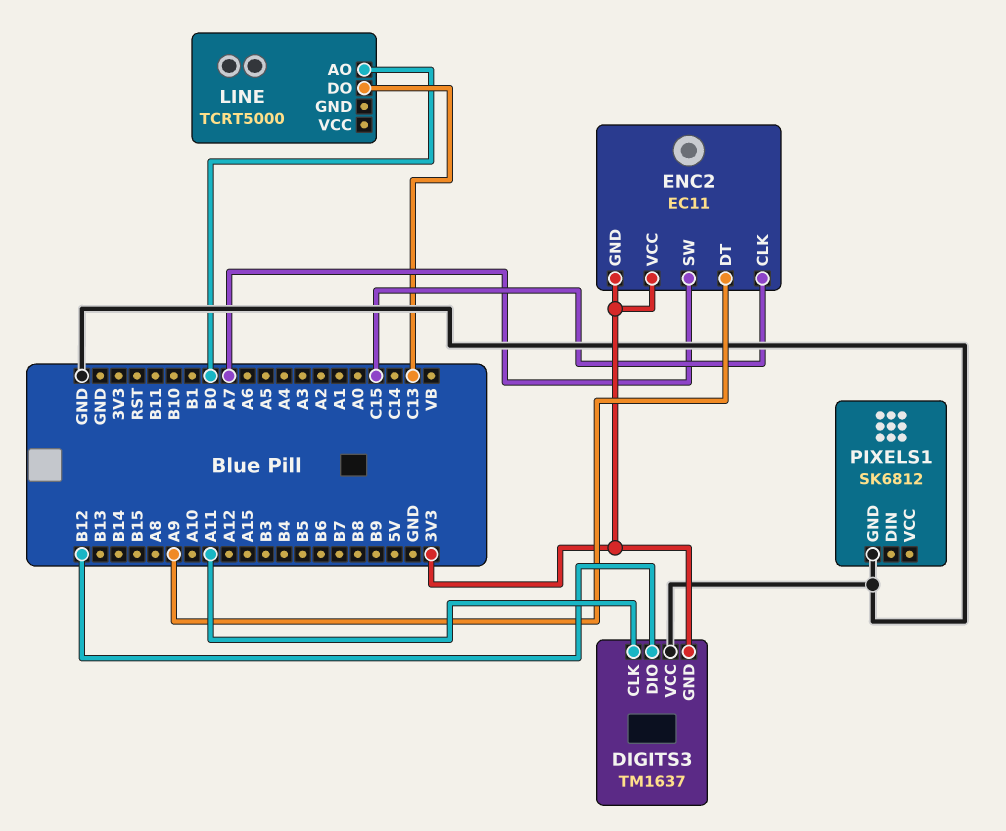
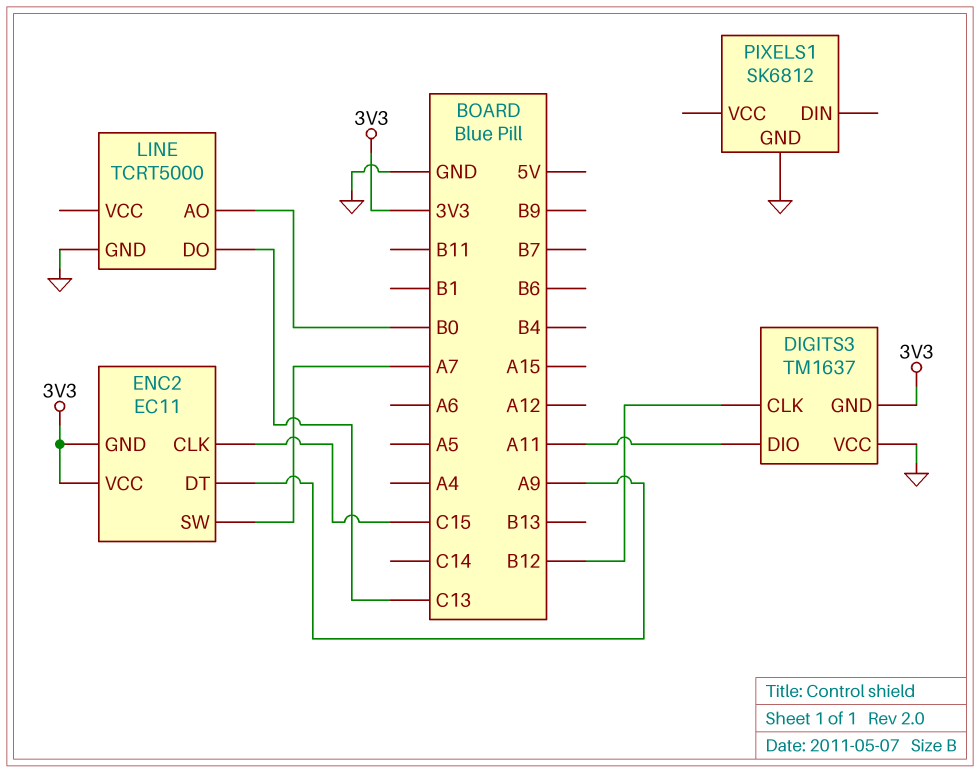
DIGITS3 pin CLK: A11 -> B12
DIGITS3 pin DIO: B12 -> A11
LINE pin GND: none -> GND

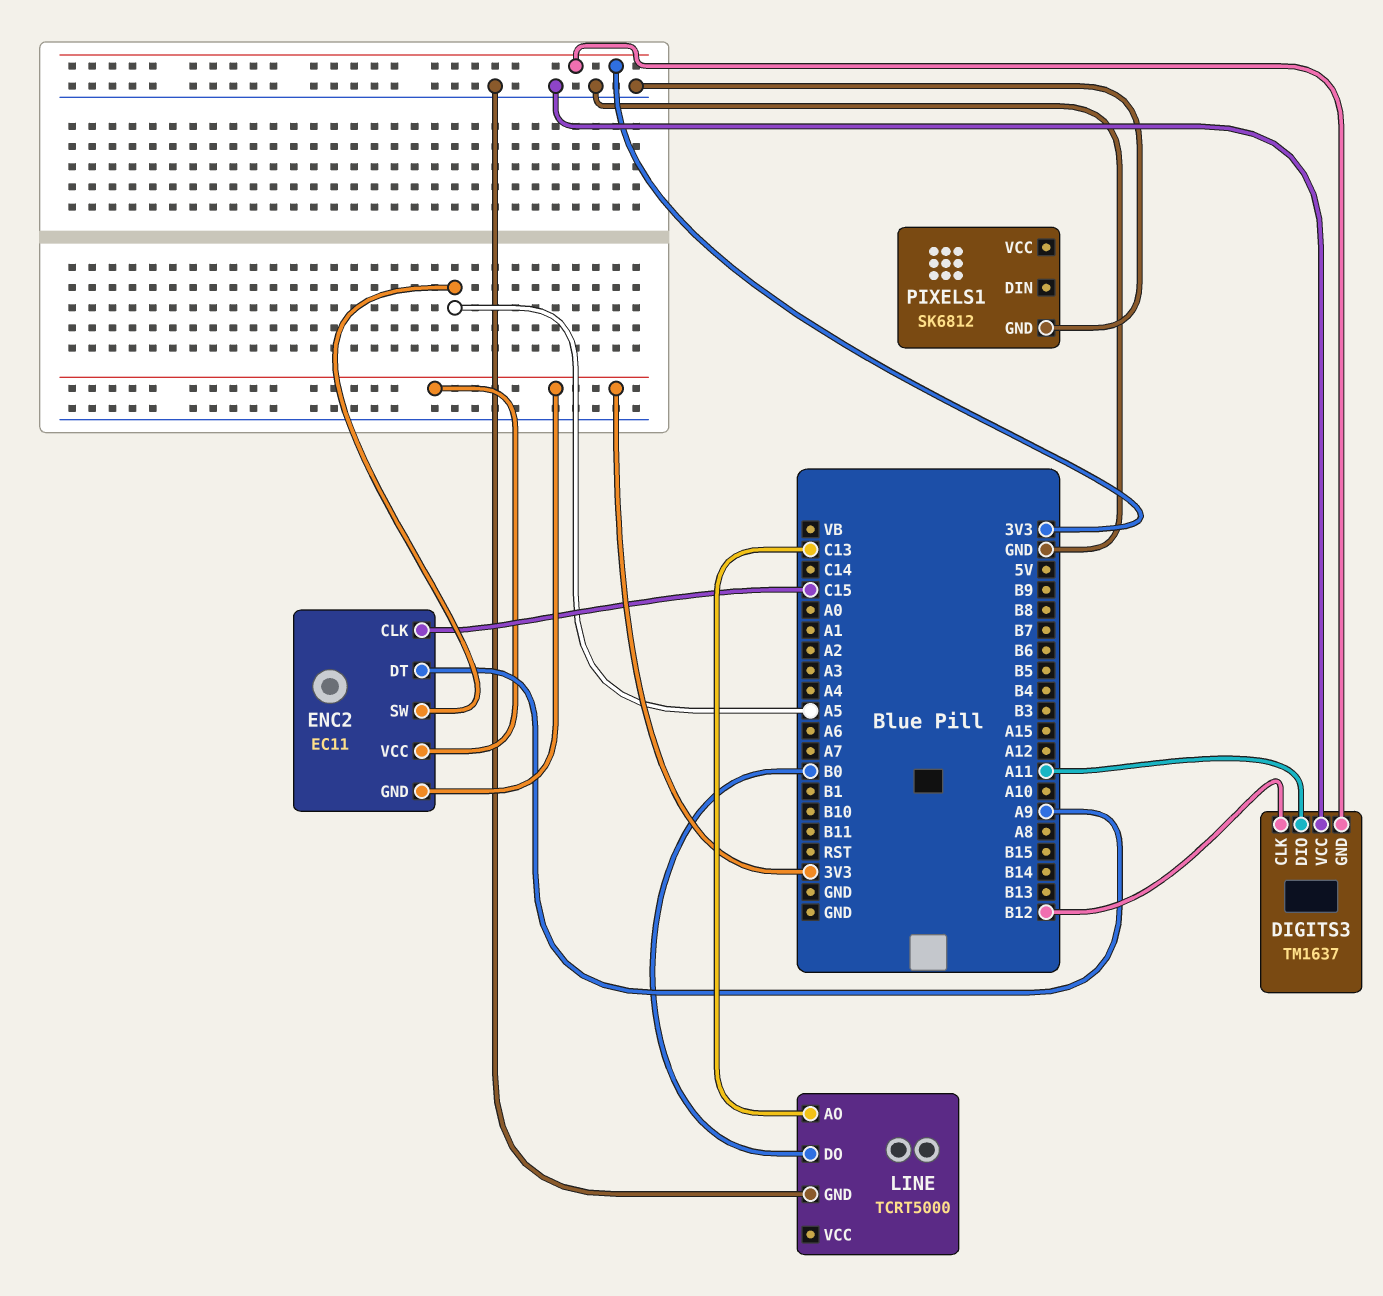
ENC2 pin SW: A7 -> A5
LINE pin AO: B0 -> C13
LINE pin DO: C13 -> B0

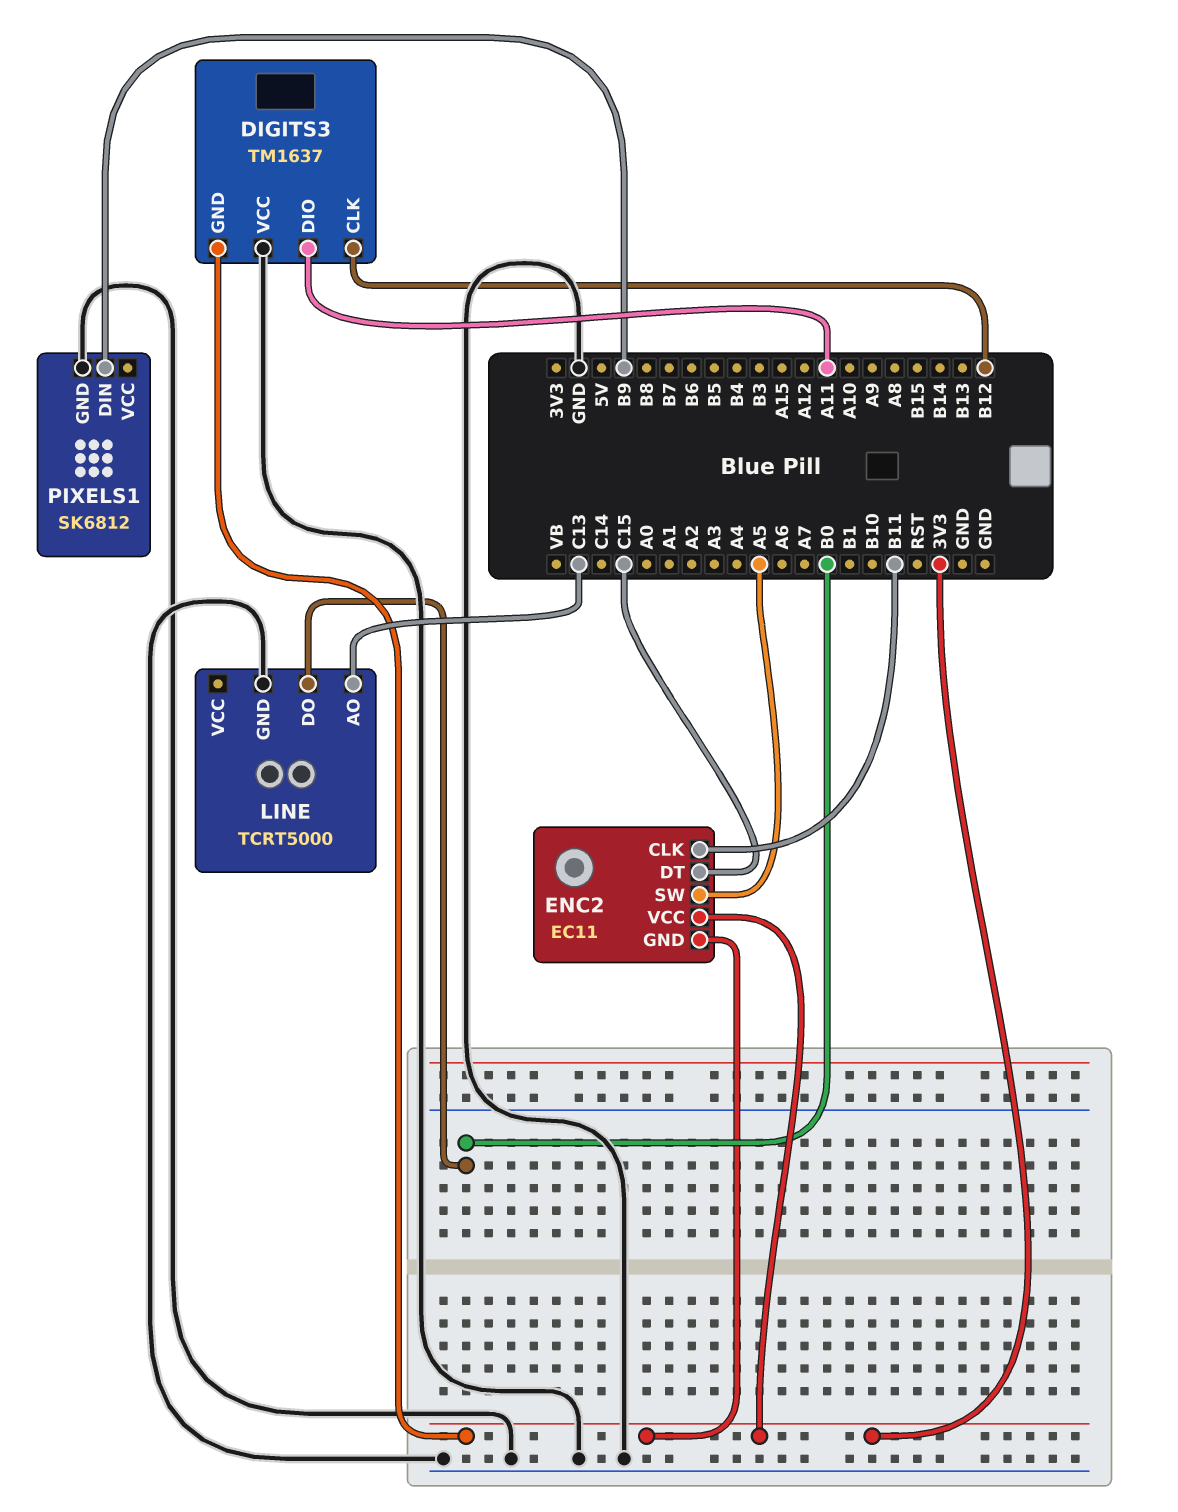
ENC2 pin CLK: C15 -> B11
ENC2 pin DT: A9 -> C15
PIXELS1 pin DIN: none -> B9

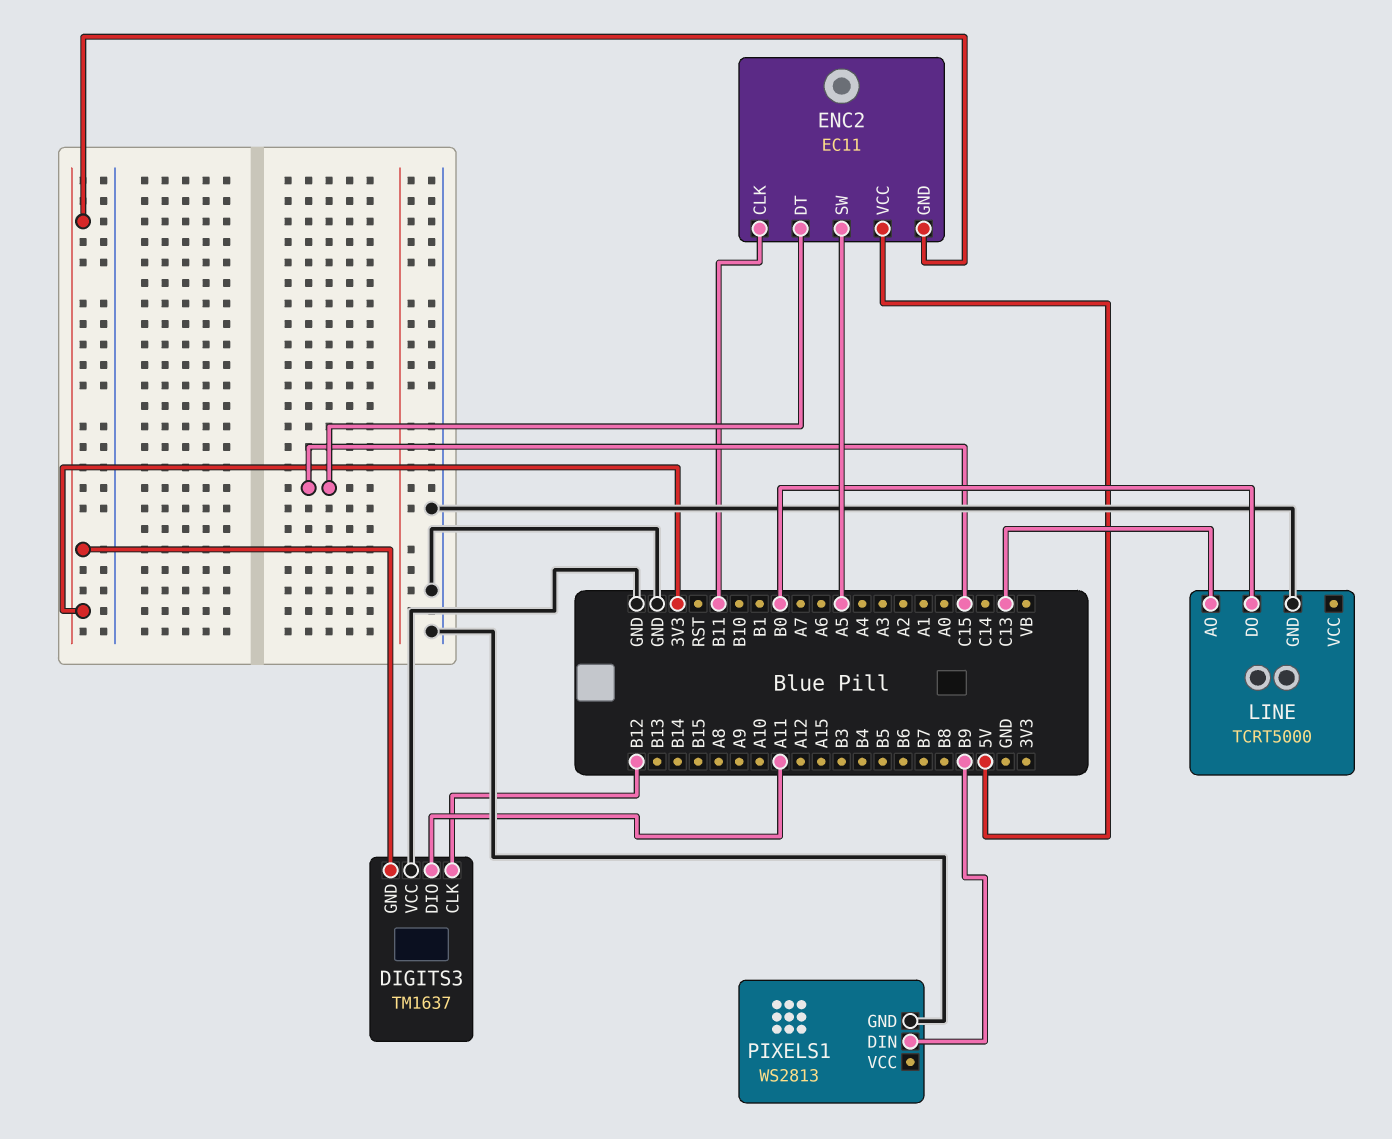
ENC2 pin VCC: 3V3 -> 5V
PIXELS1: SK6812 -> WS2813

